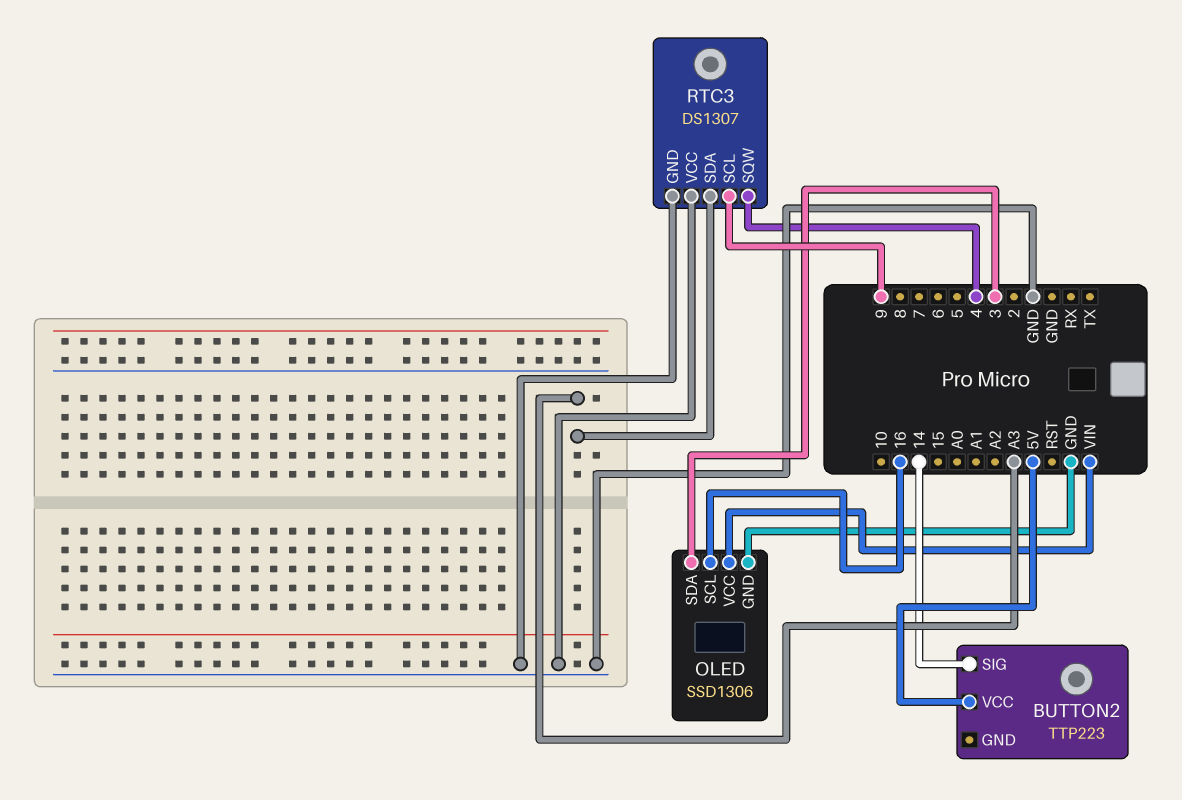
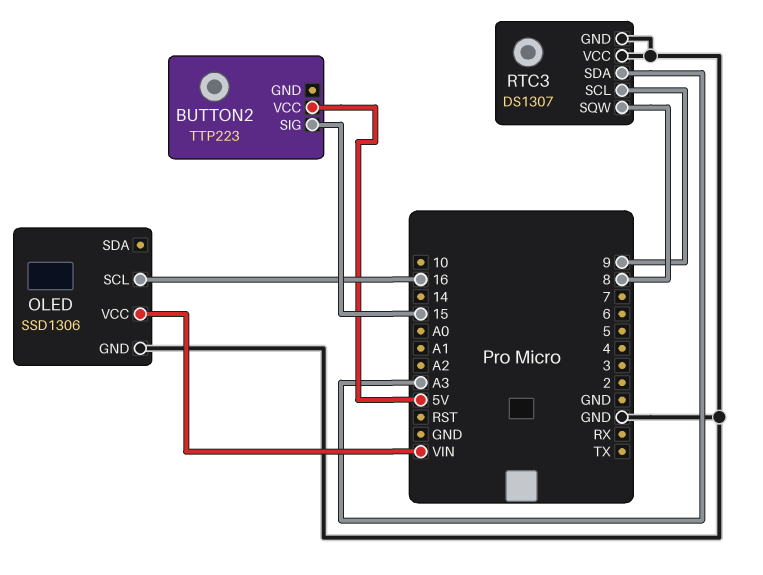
BUTTON2 pin SIG: 14 -> 15
OLED pin SDA: 3 -> none
RTC3 pin SQW: 4 -> 8

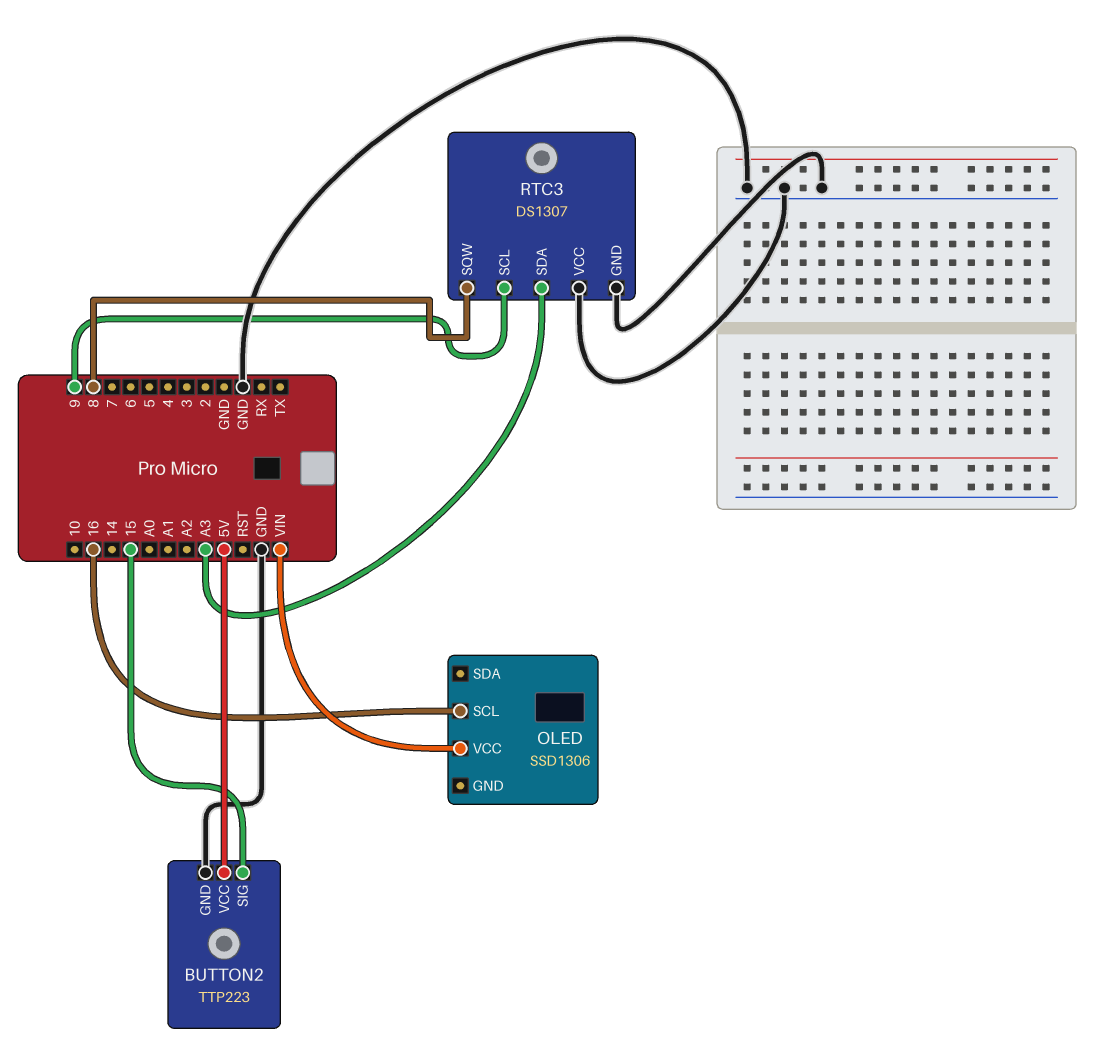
BUTTON2 pin GND: none -> GND
OLED pin GND: GND -> none

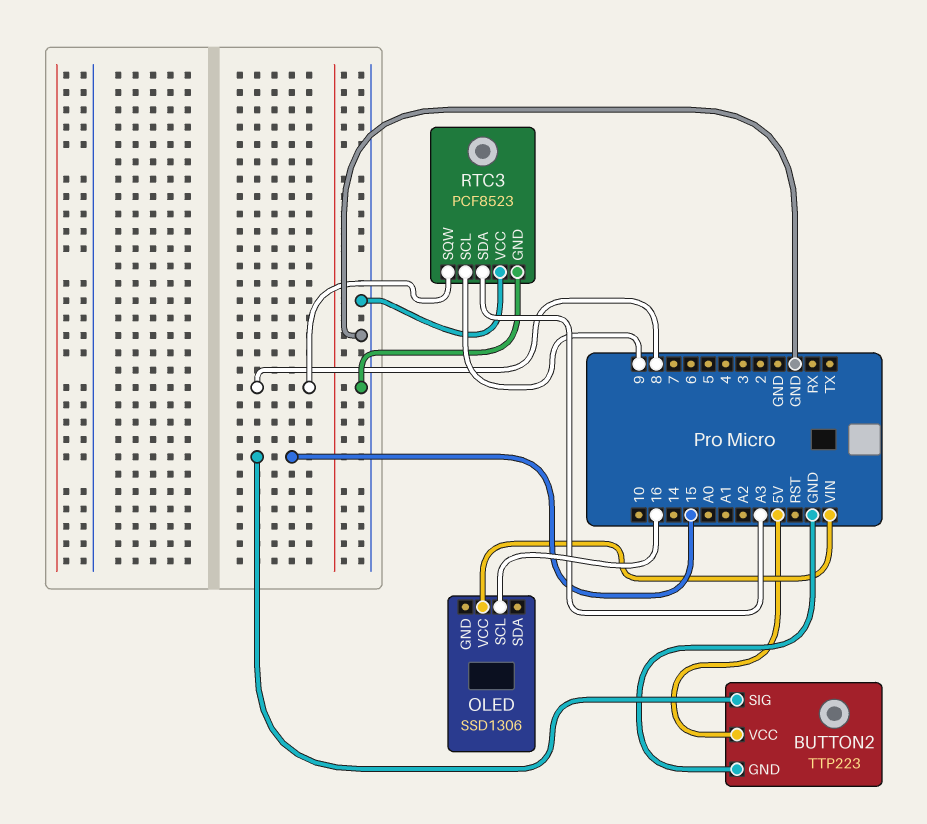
RTC3: DS1307 -> PCF8523

